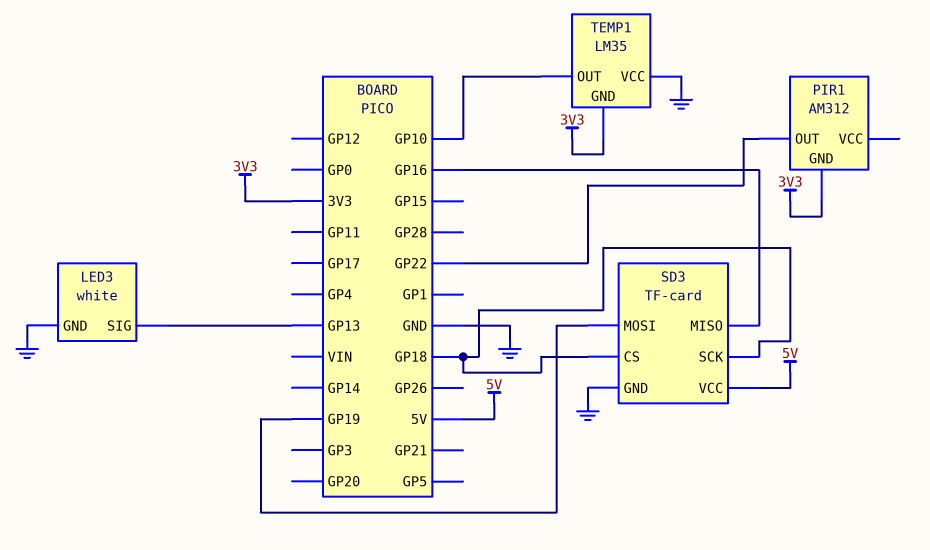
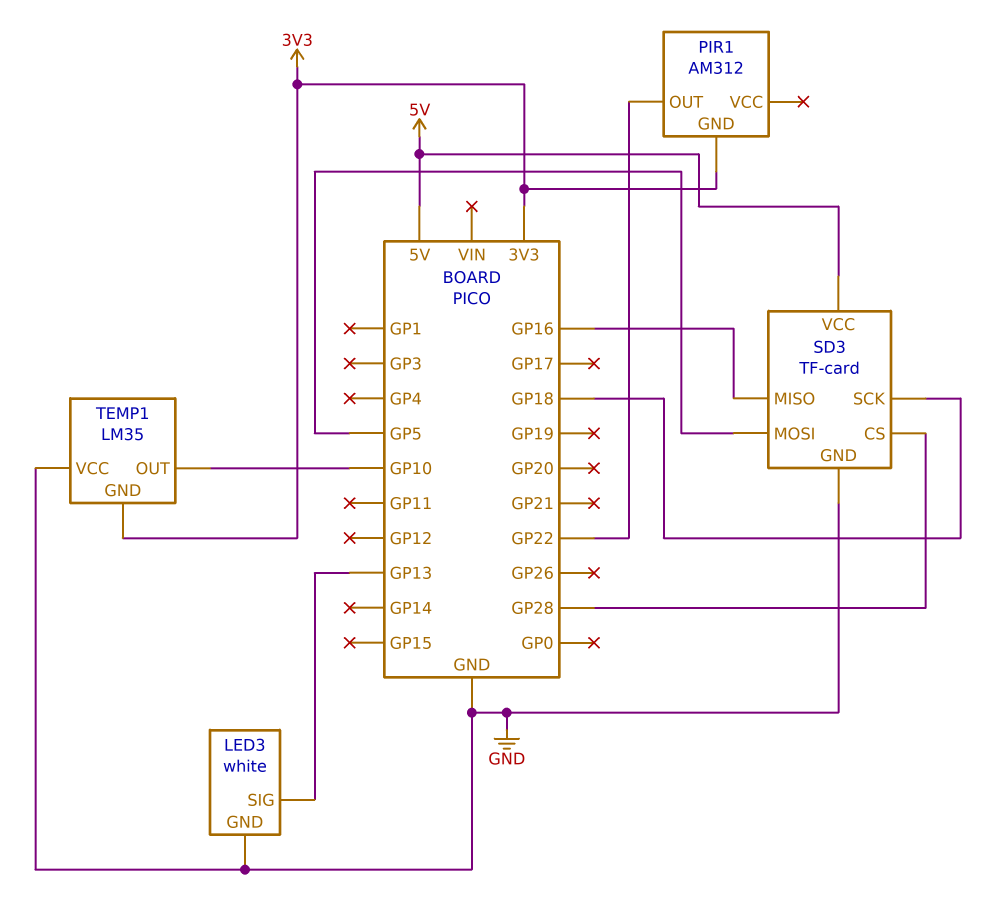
SD3 pin CS: GP18 -> GP28
SD3 pin MOSI: GP19 -> GP5

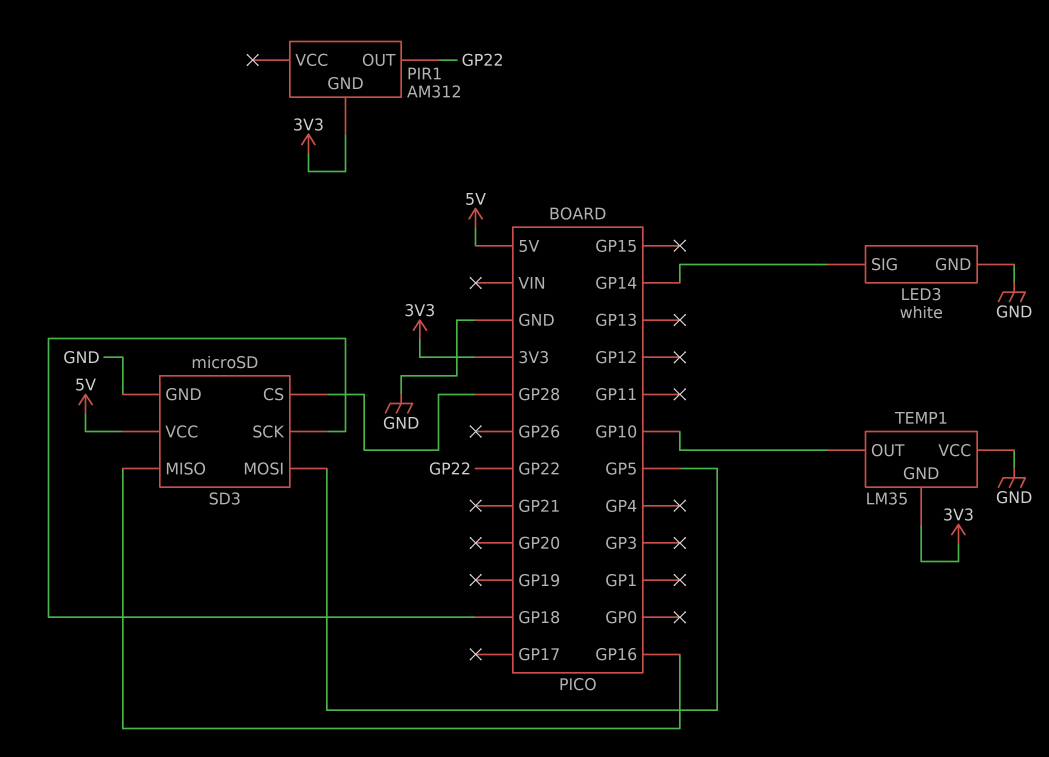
LED3 pin SIG: GP13 -> GP14
SD3: TF-card -> microSD

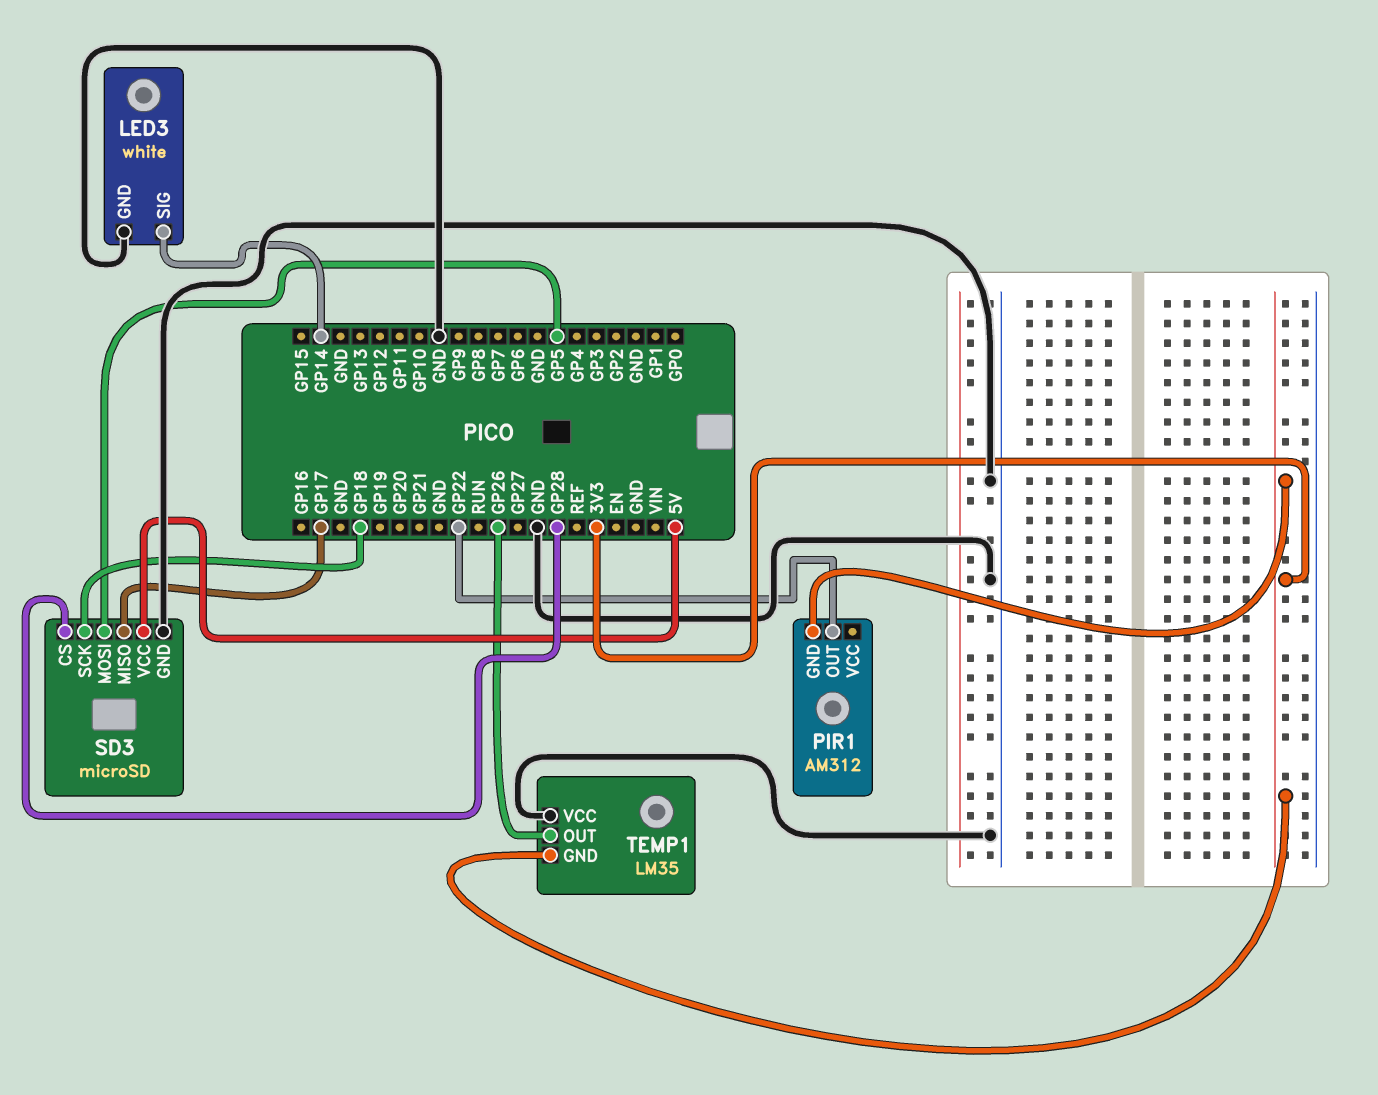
SD3 pin MISO: GP16 -> GP17
TEMP1 pin OUT: GP10 -> GP26

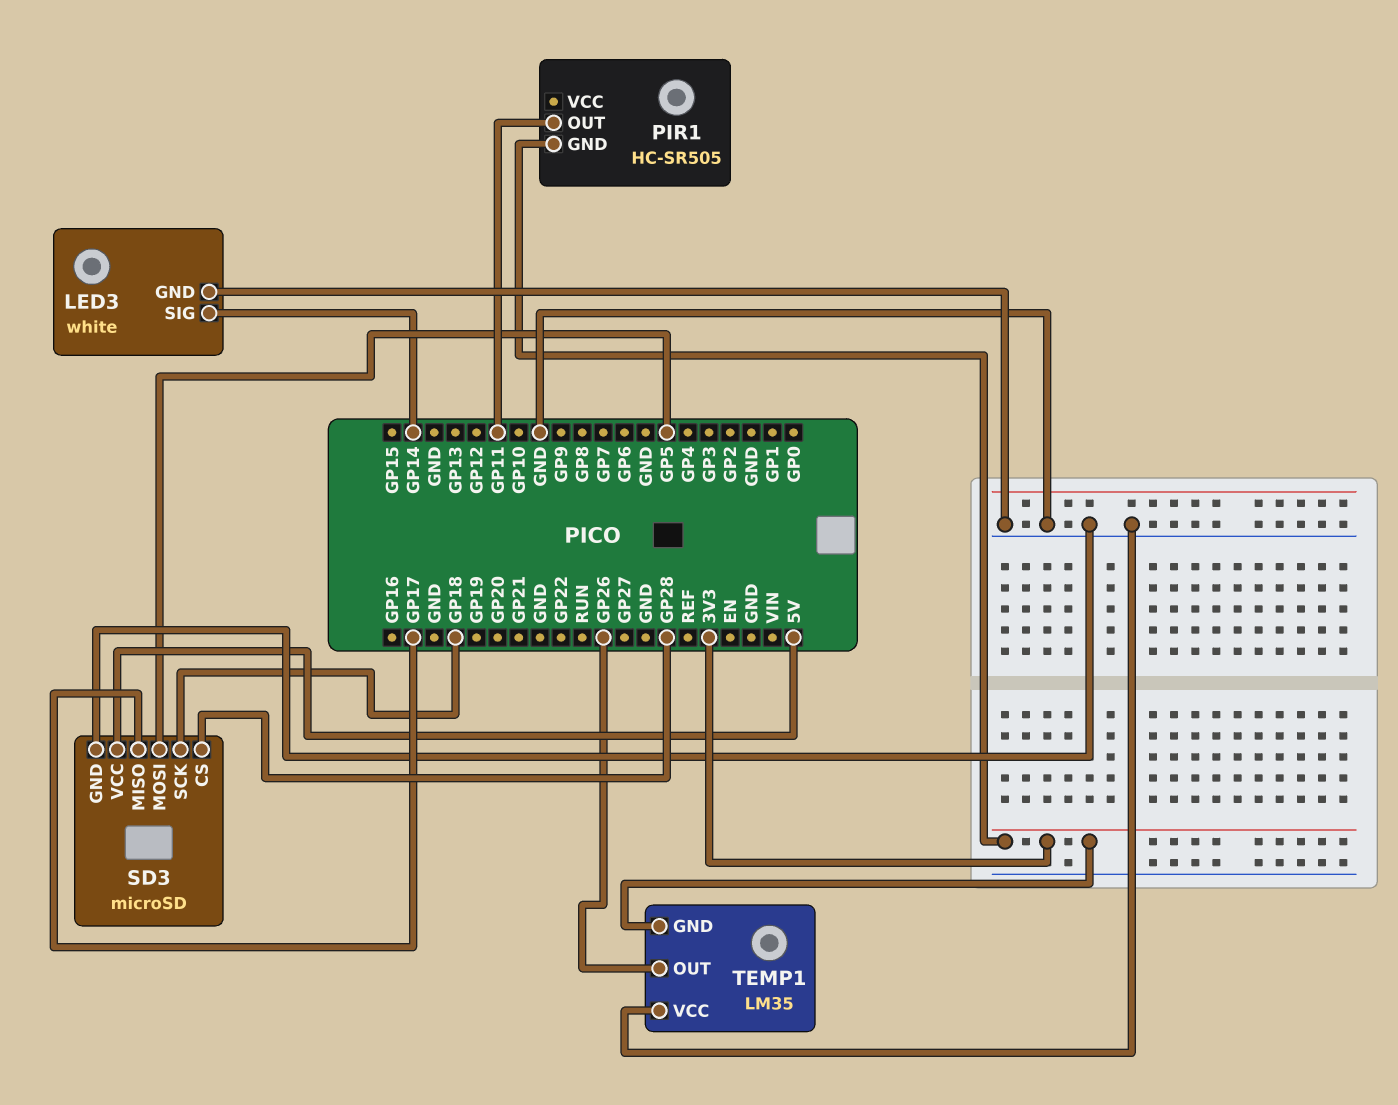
PIR1: AM312 -> HC-SR505
PIR1 pin OUT: GP22 -> GP11

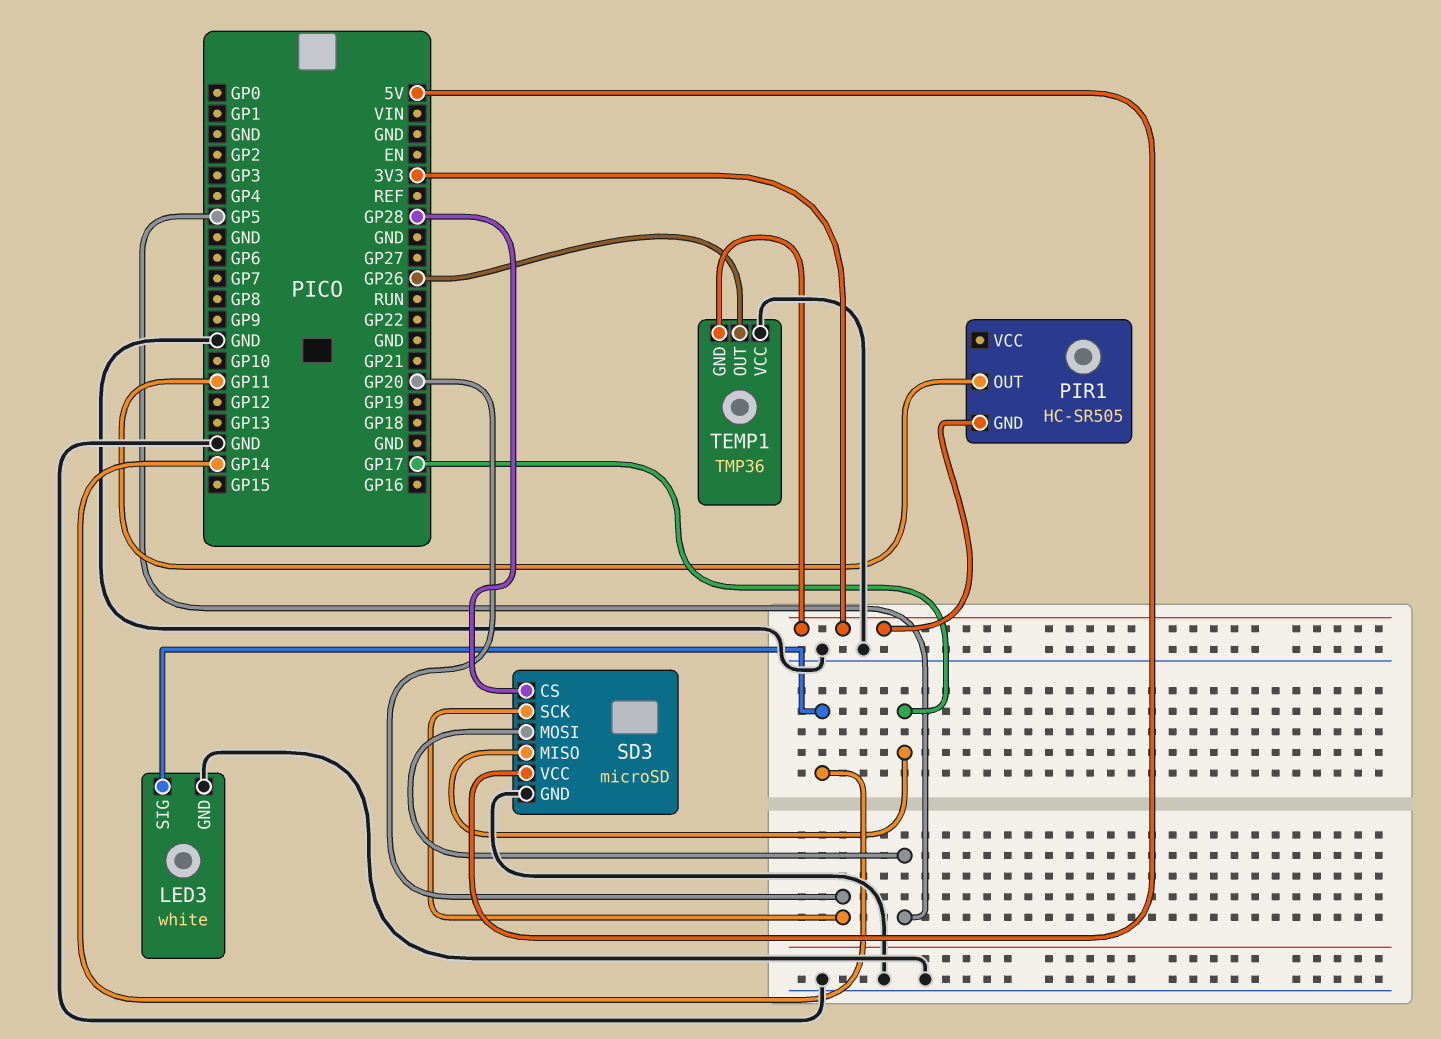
SD3 pin SCK: GP18 -> GP20
TEMP1: LM35 -> TMP36

